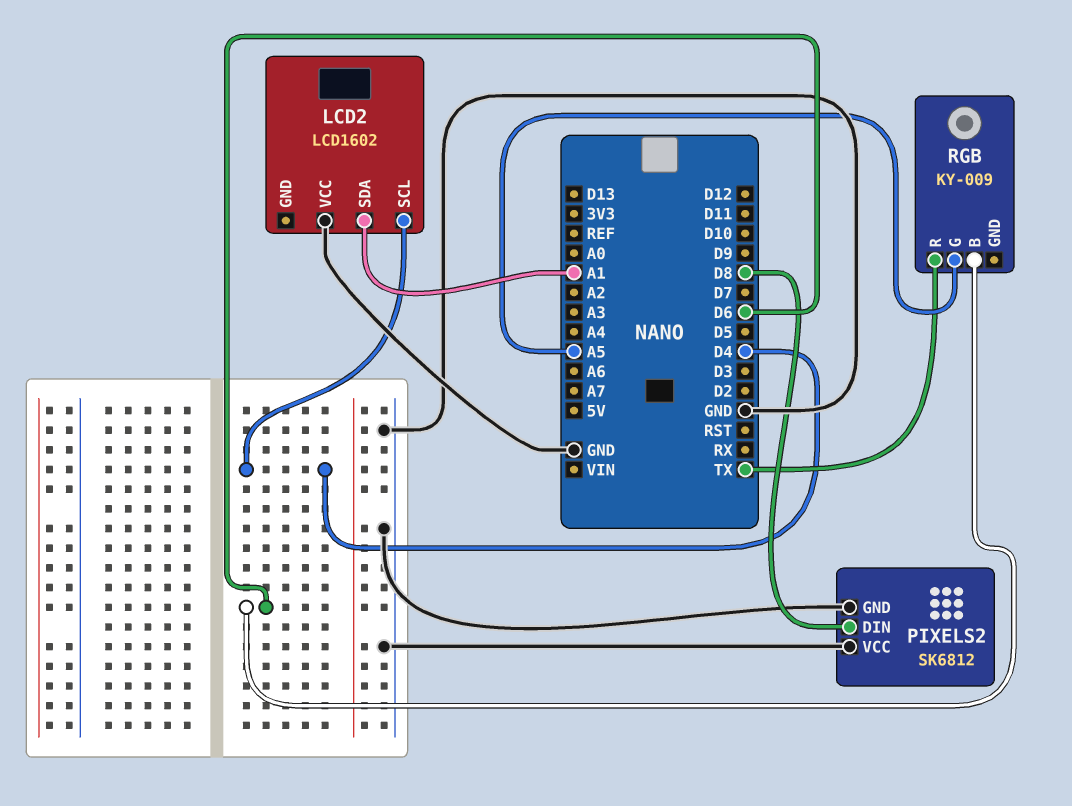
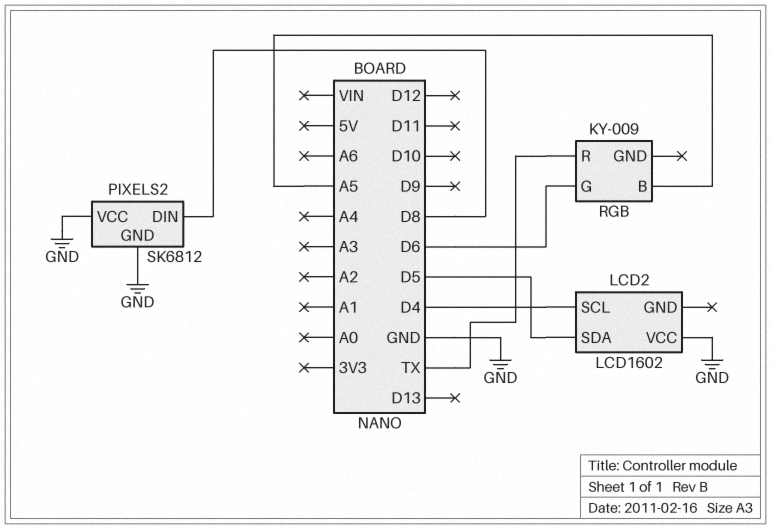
LCD2 pin SDA: A1 -> D5
RGB pin B: D6 -> A5
RGB pin G: A5 -> D6

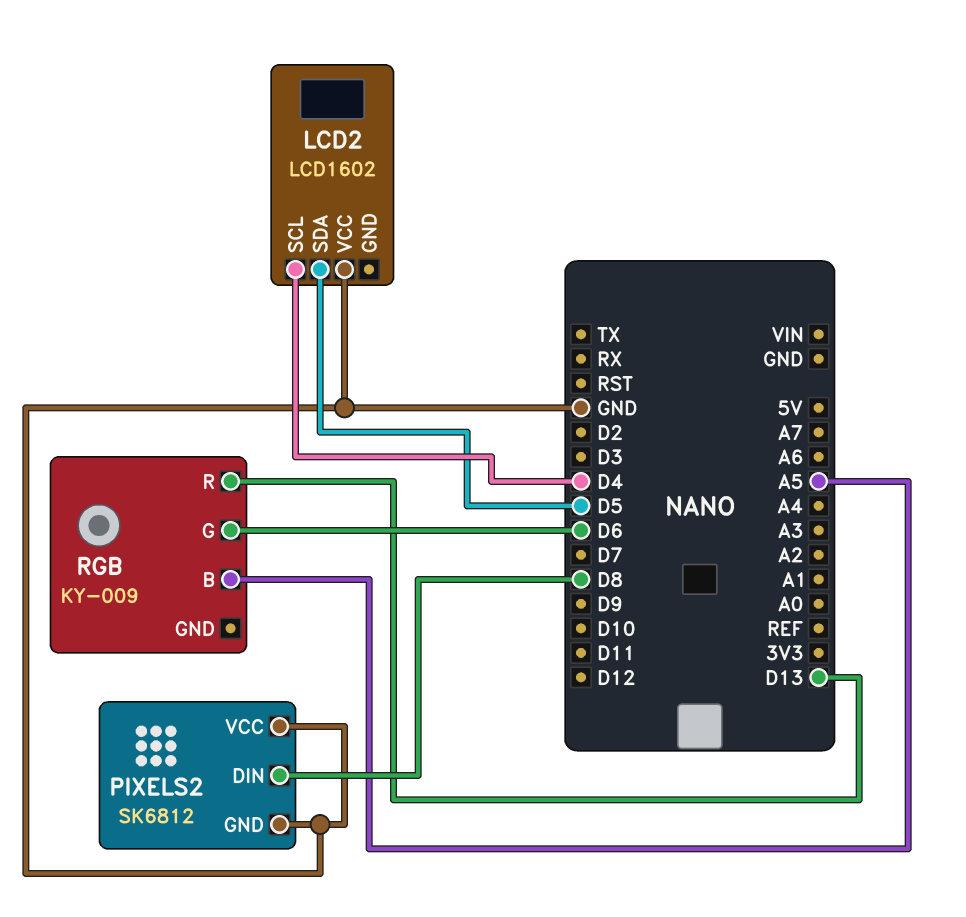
RGB pin R: TX -> D13

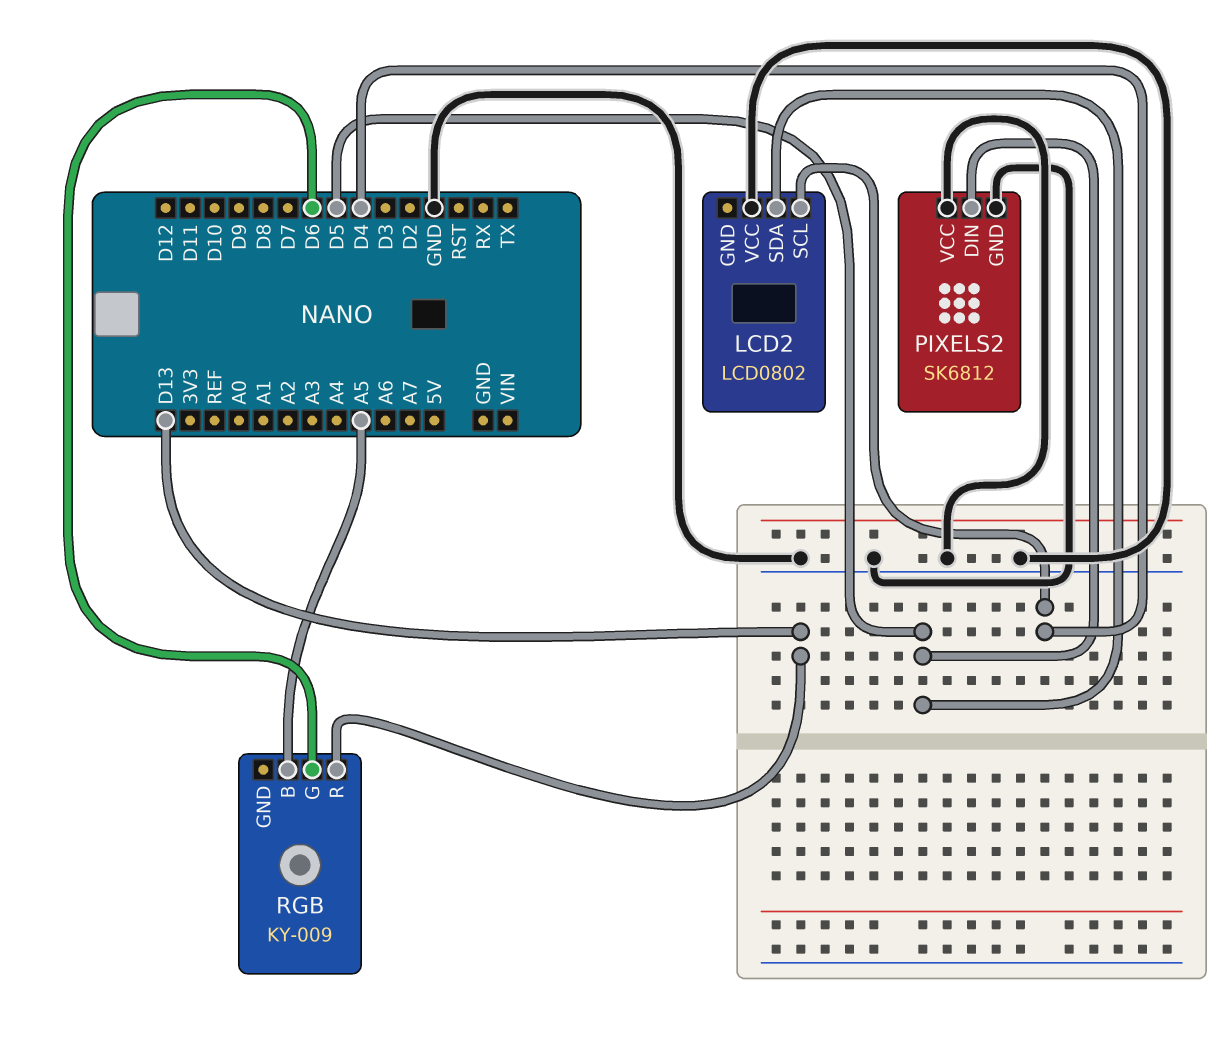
LCD2: LCD1602 -> LCD0802
PIXELS2 pin DIN: D8 -> D5

